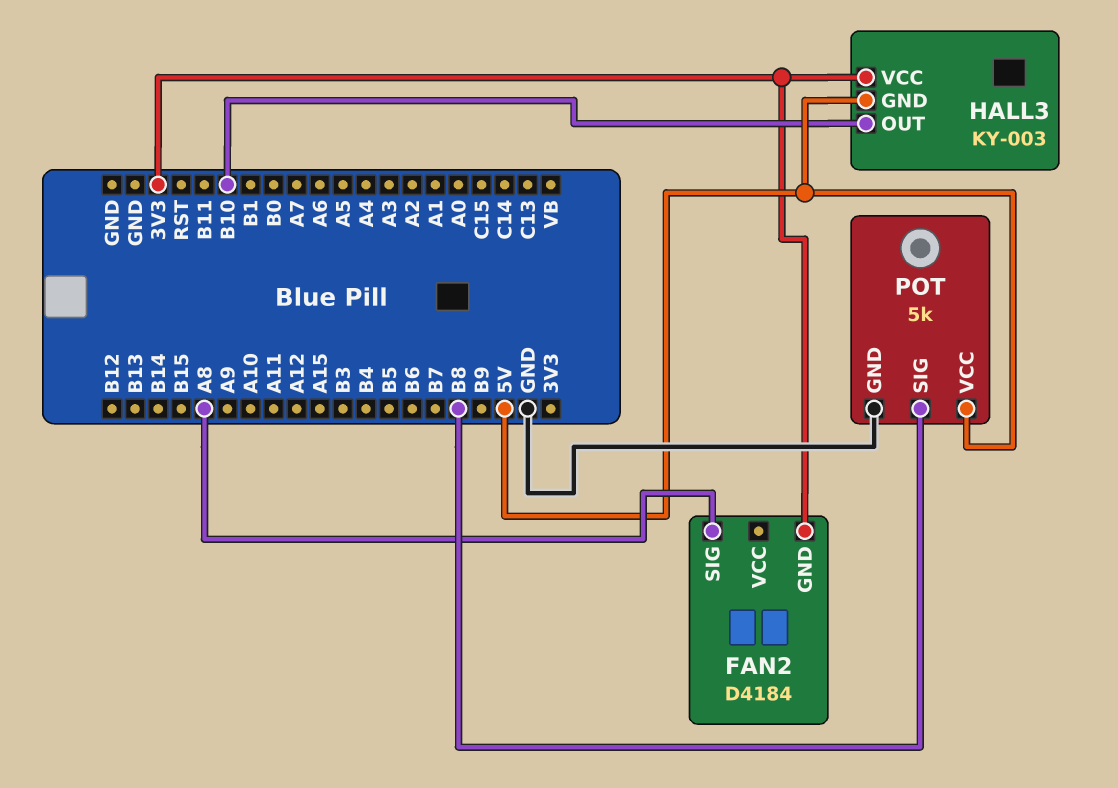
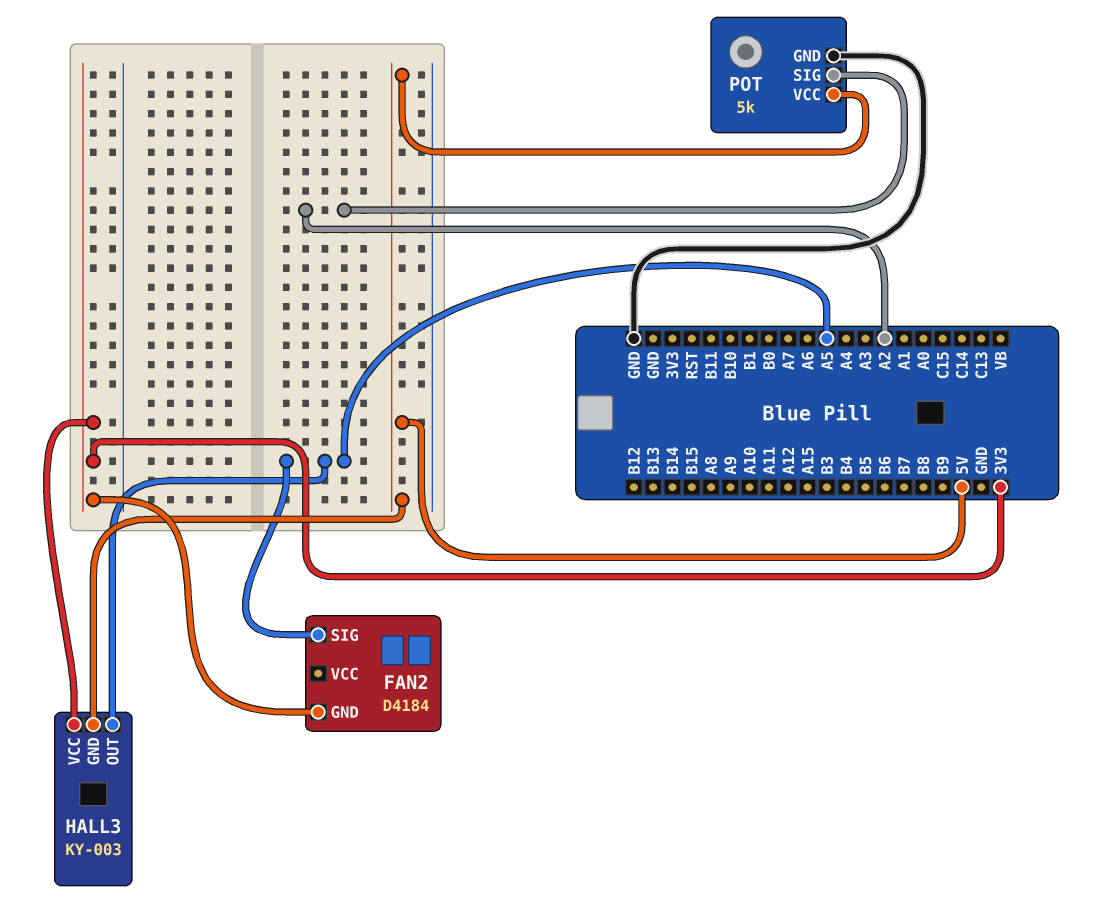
FAN2 pin SIG: A8 -> A5
HALL3 pin OUT: B10 -> A5
POT pin SIG: B8 -> A2

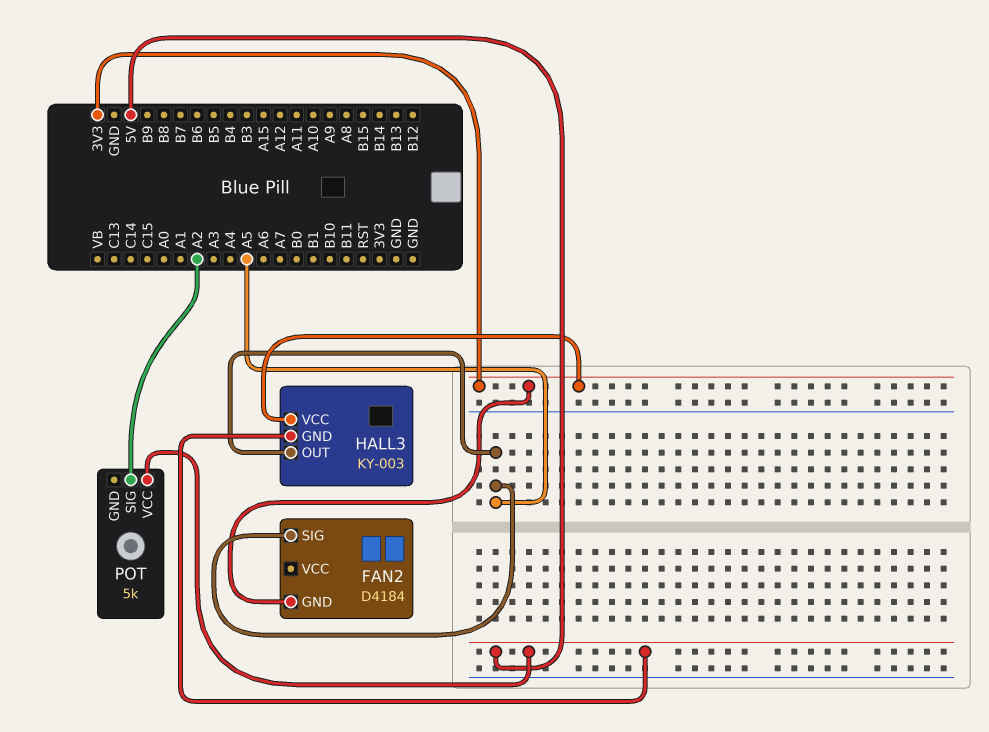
POT pin GND: GND -> none

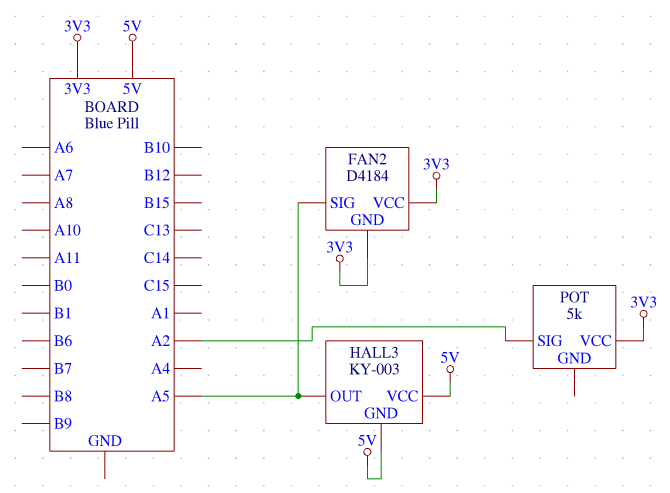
FAN2 pin VCC: none -> 3V3
HALL3 pin VCC: 3V3 -> 5V
POT pin VCC: 5V -> 3V3

